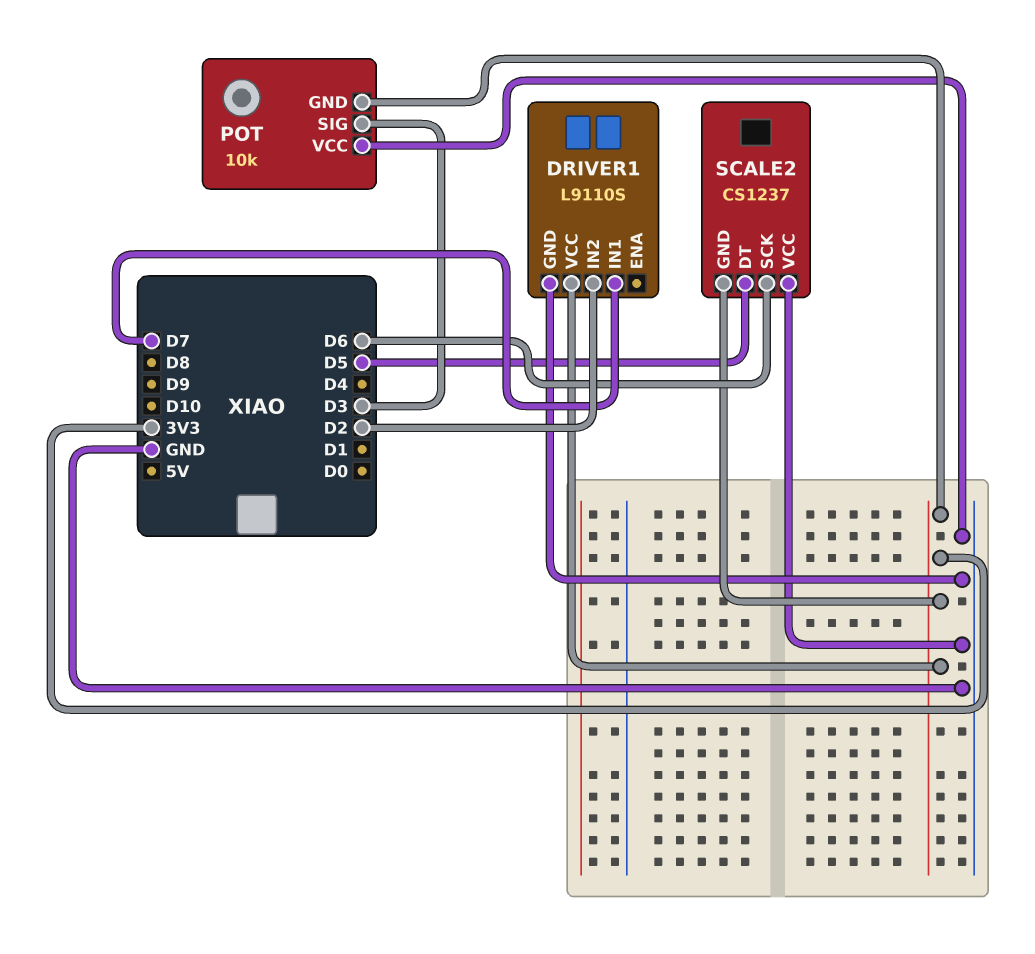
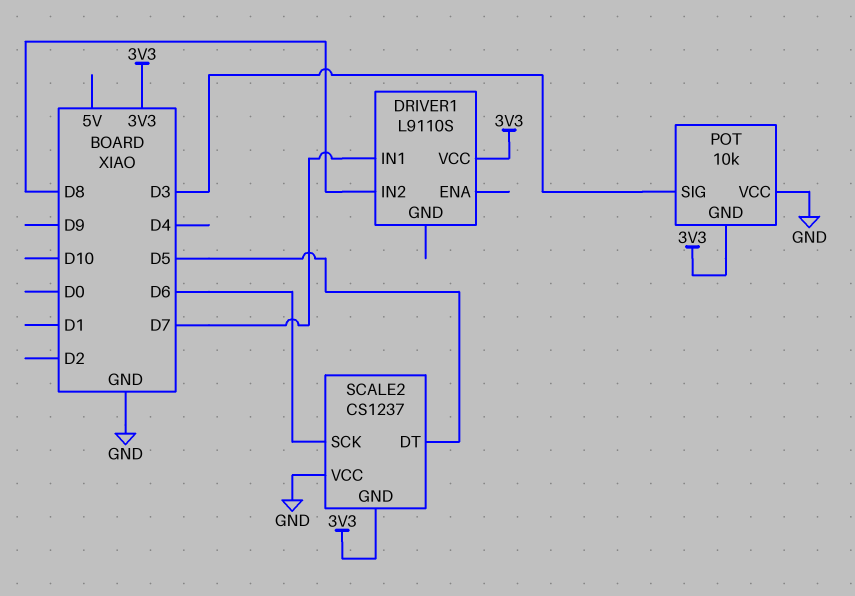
DRIVER1 pin GND: GND -> none
DRIVER1 pin IN2: D2 -> D8

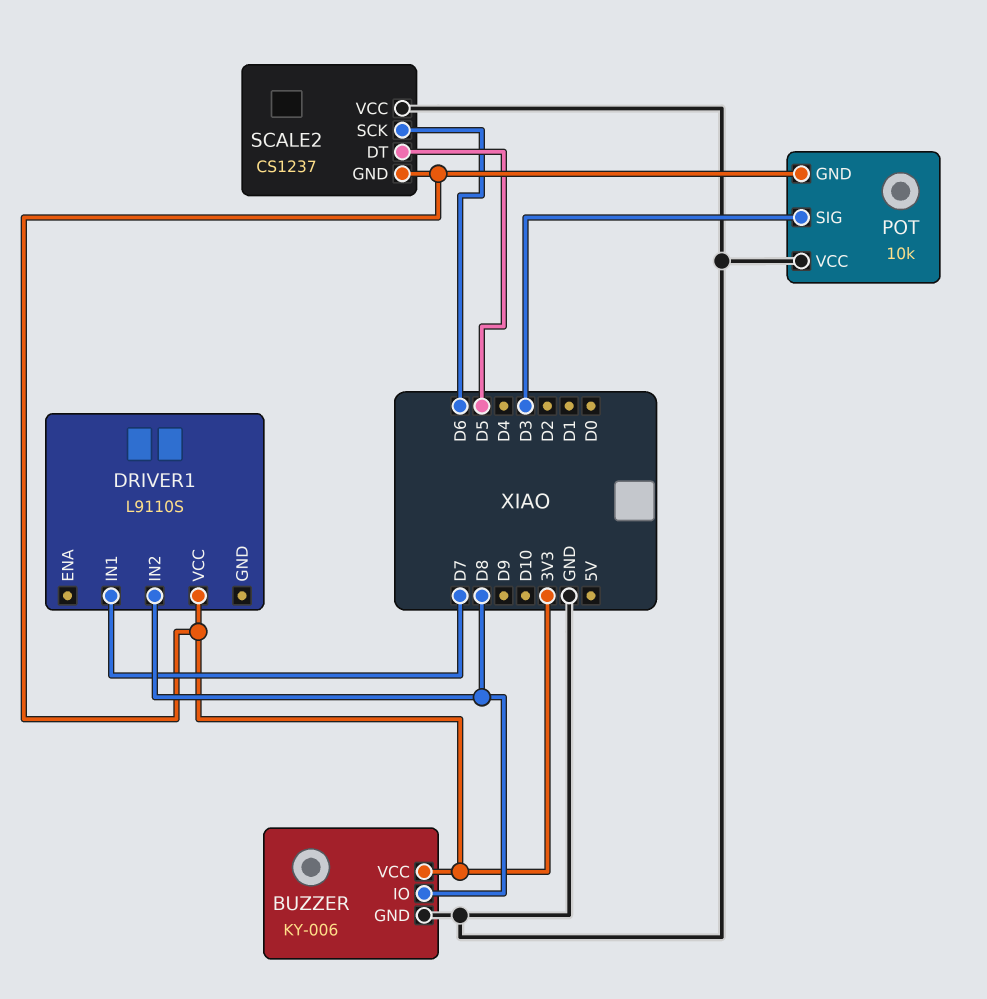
BUZZER: none -> KY-006
BUZZER pin GND: none -> GND
BUZZER pin IO: none -> D8
BUZZER pin VCC: none -> 3V3

